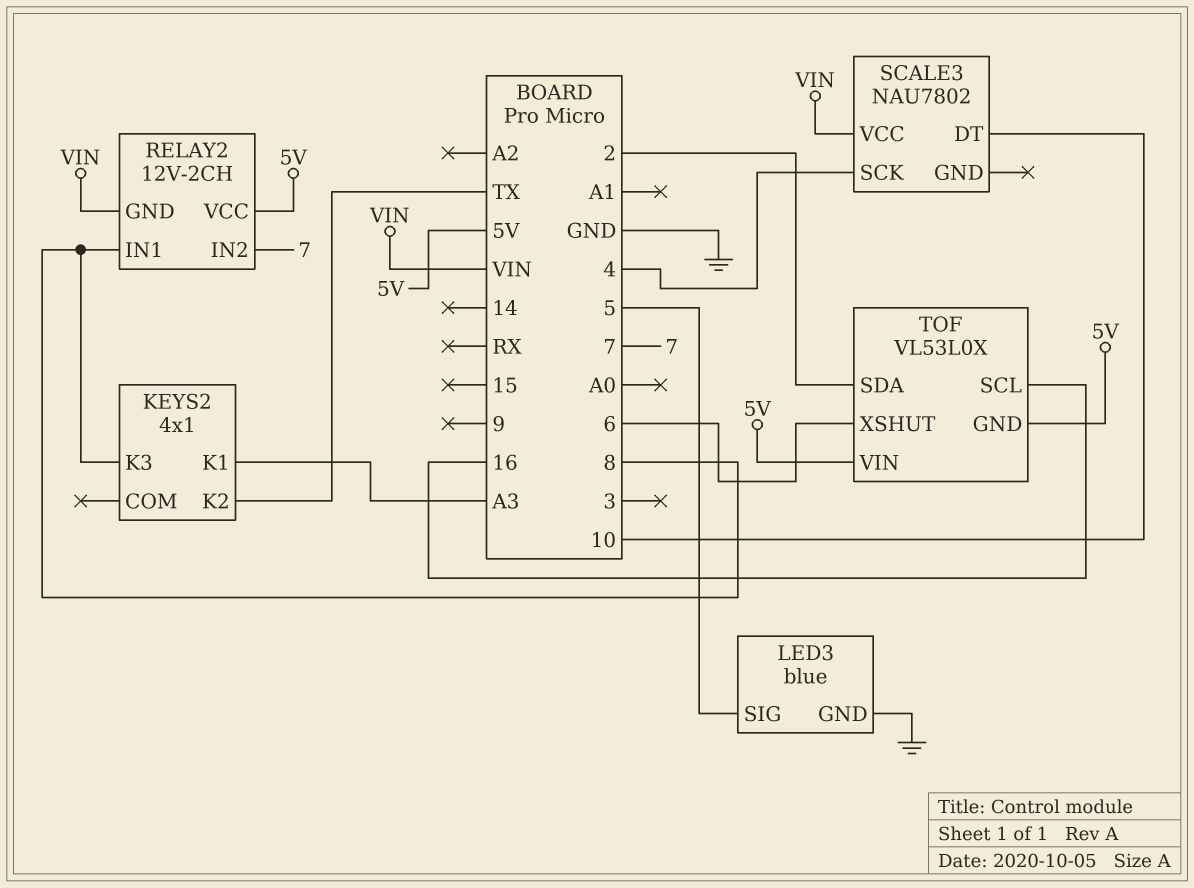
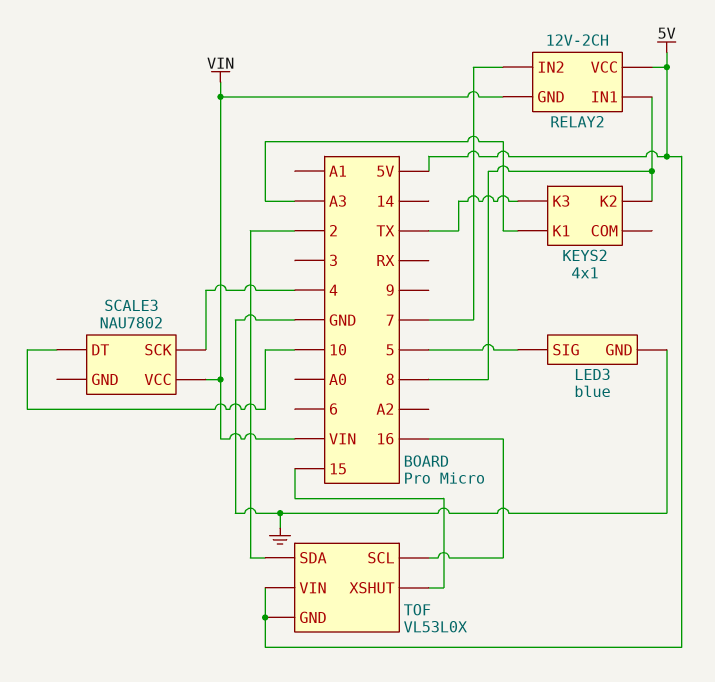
KEYS2 pin K2: TX -> 8
KEYS2 pin K3: 8 -> TX
TOF pin XSHUT: 6 -> 15

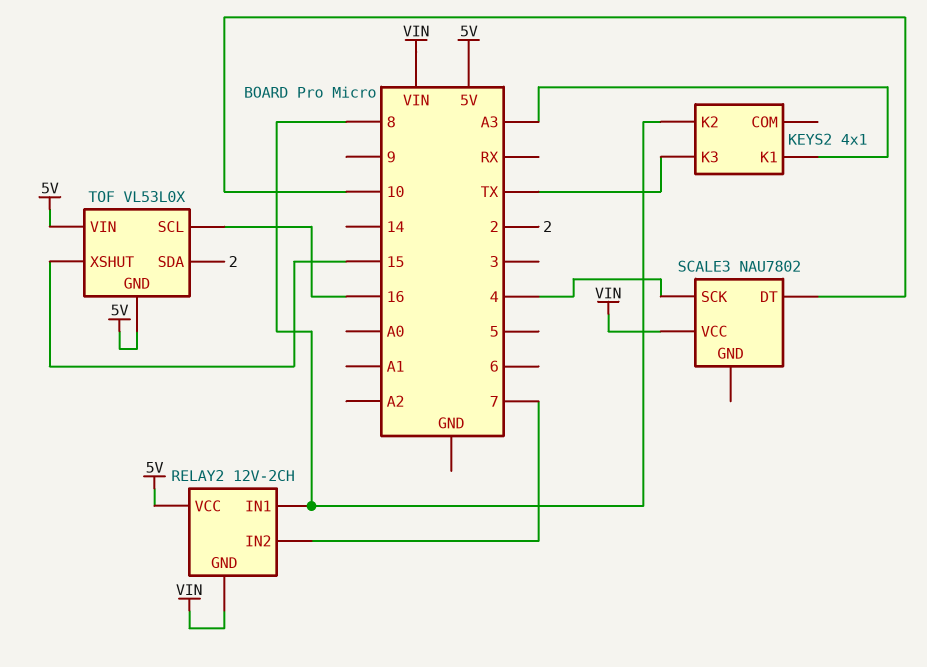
LED3: blue -> none
LED3 pin GND: GND -> none
LED3 pin SIG: 5 -> none

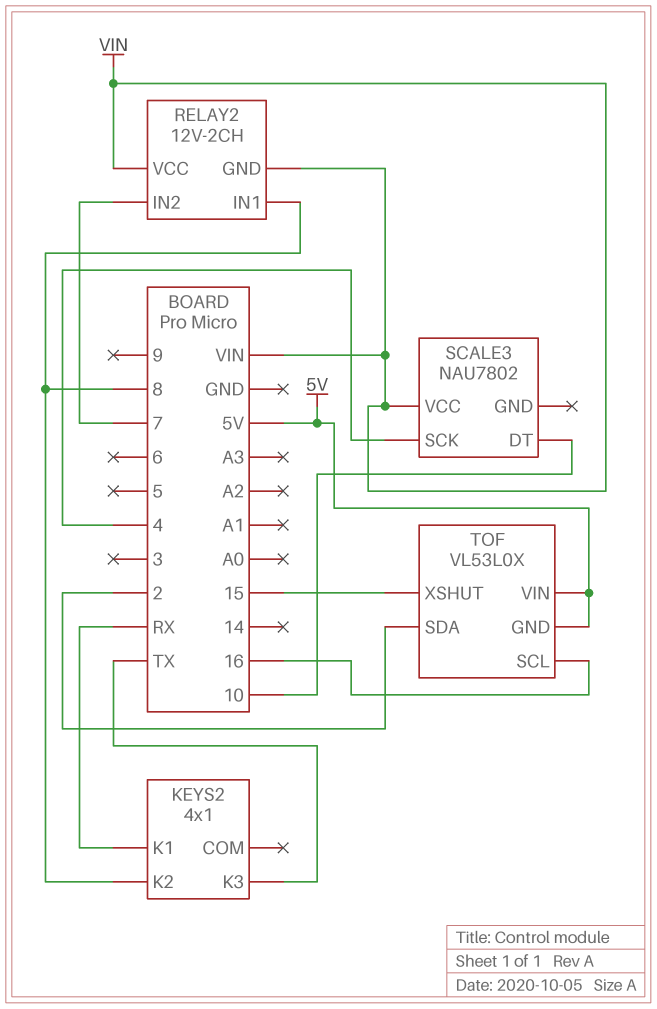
KEYS2 pin K1: A3 -> RX
RELAY2 pin VCC: 5V -> VIN

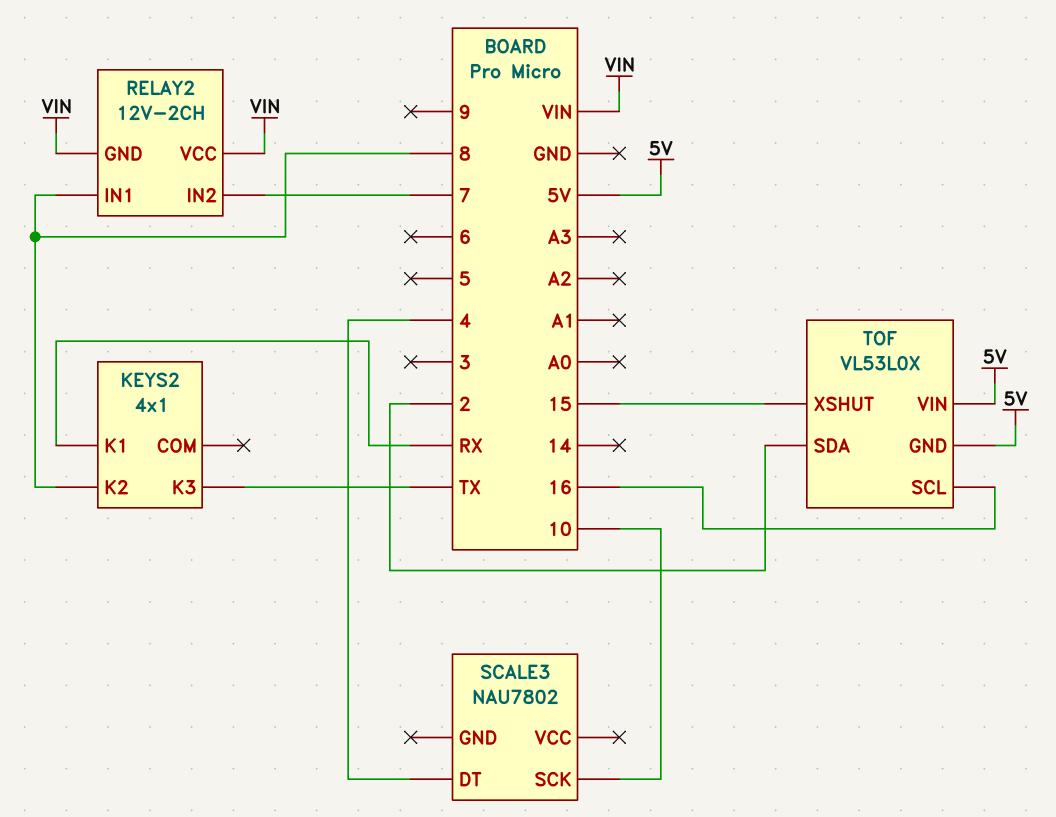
SCALE3 pin DT: 10 -> 4
SCALE3 pin SCK: 4 -> 10
SCALE3 pin VCC: VIN -> none

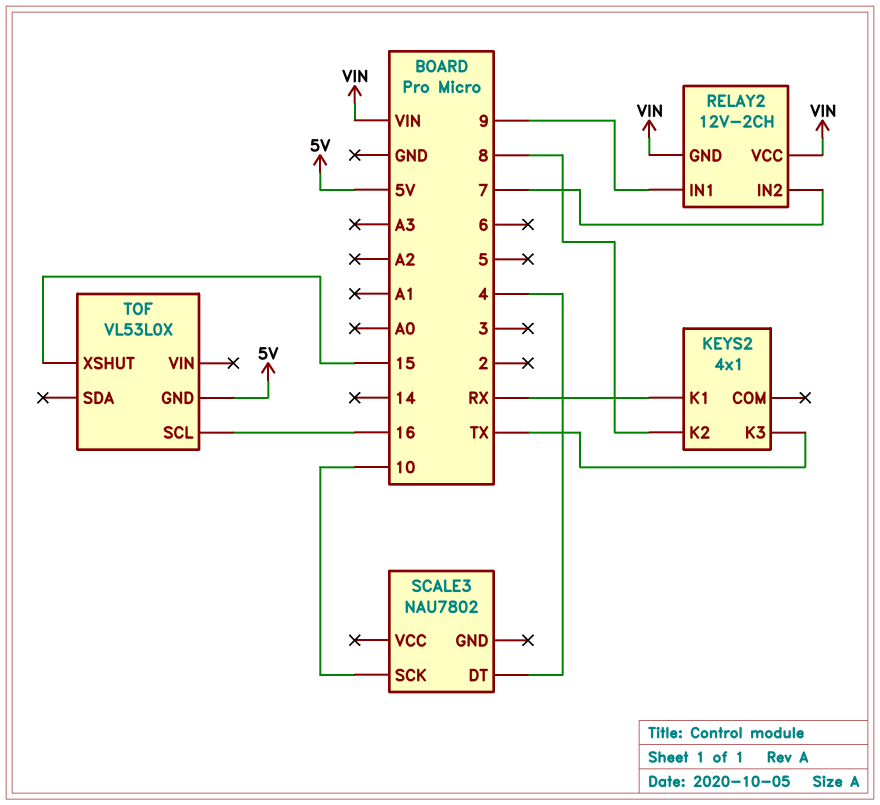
RELAY2 pin IN1: 8 -> 9
TOF pin SDA: 2 -> none
TOF pin VIN: 5V -> none

